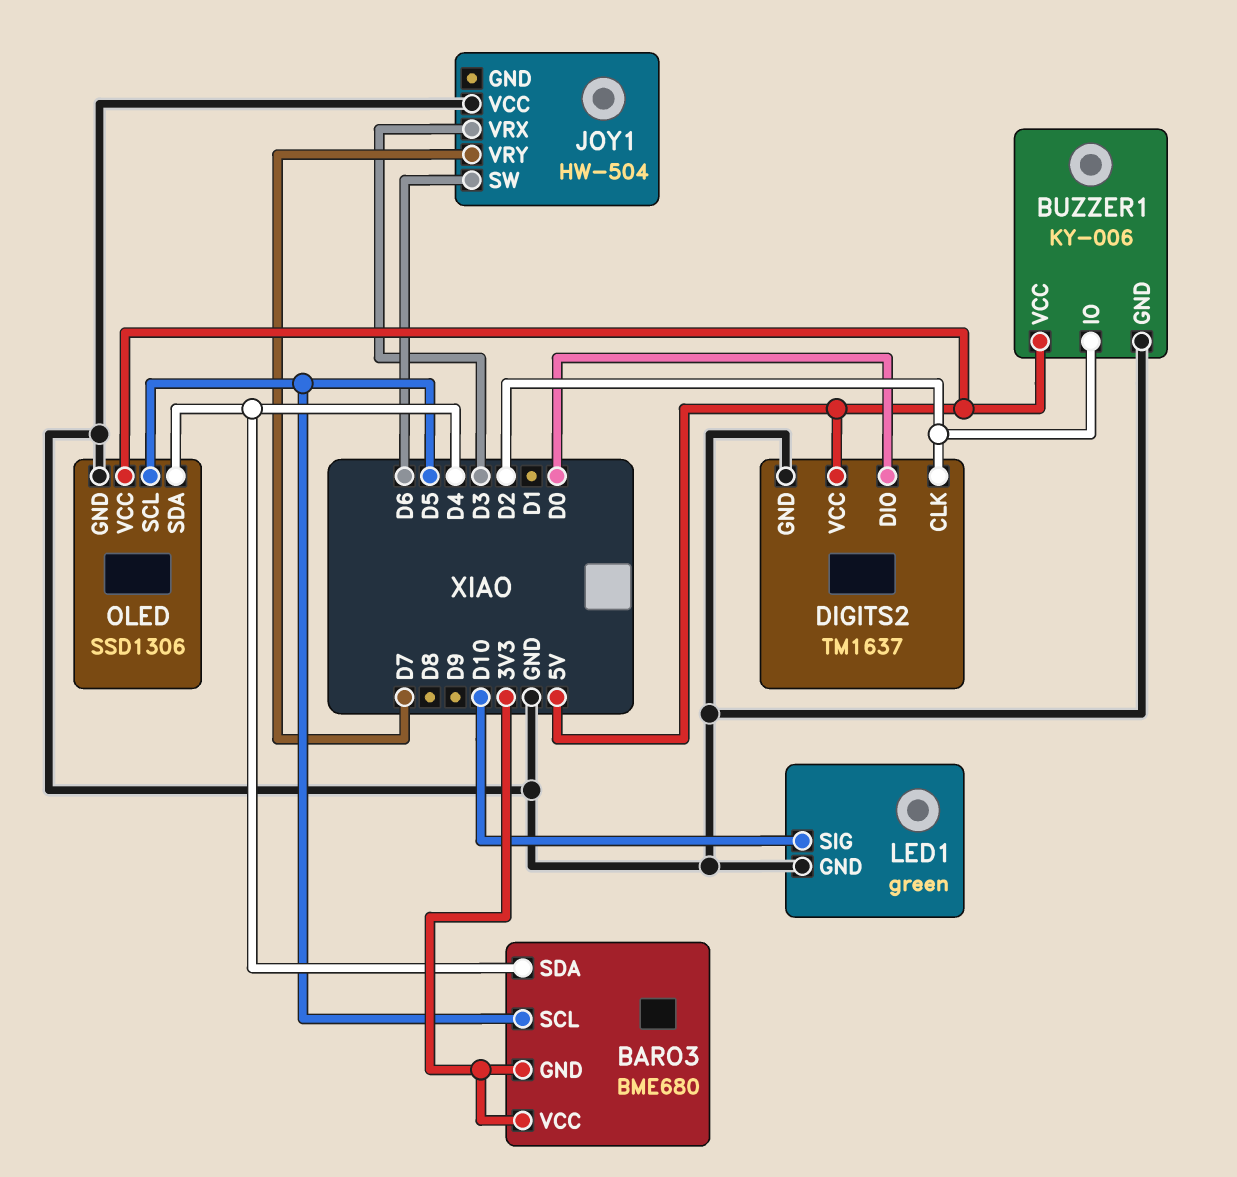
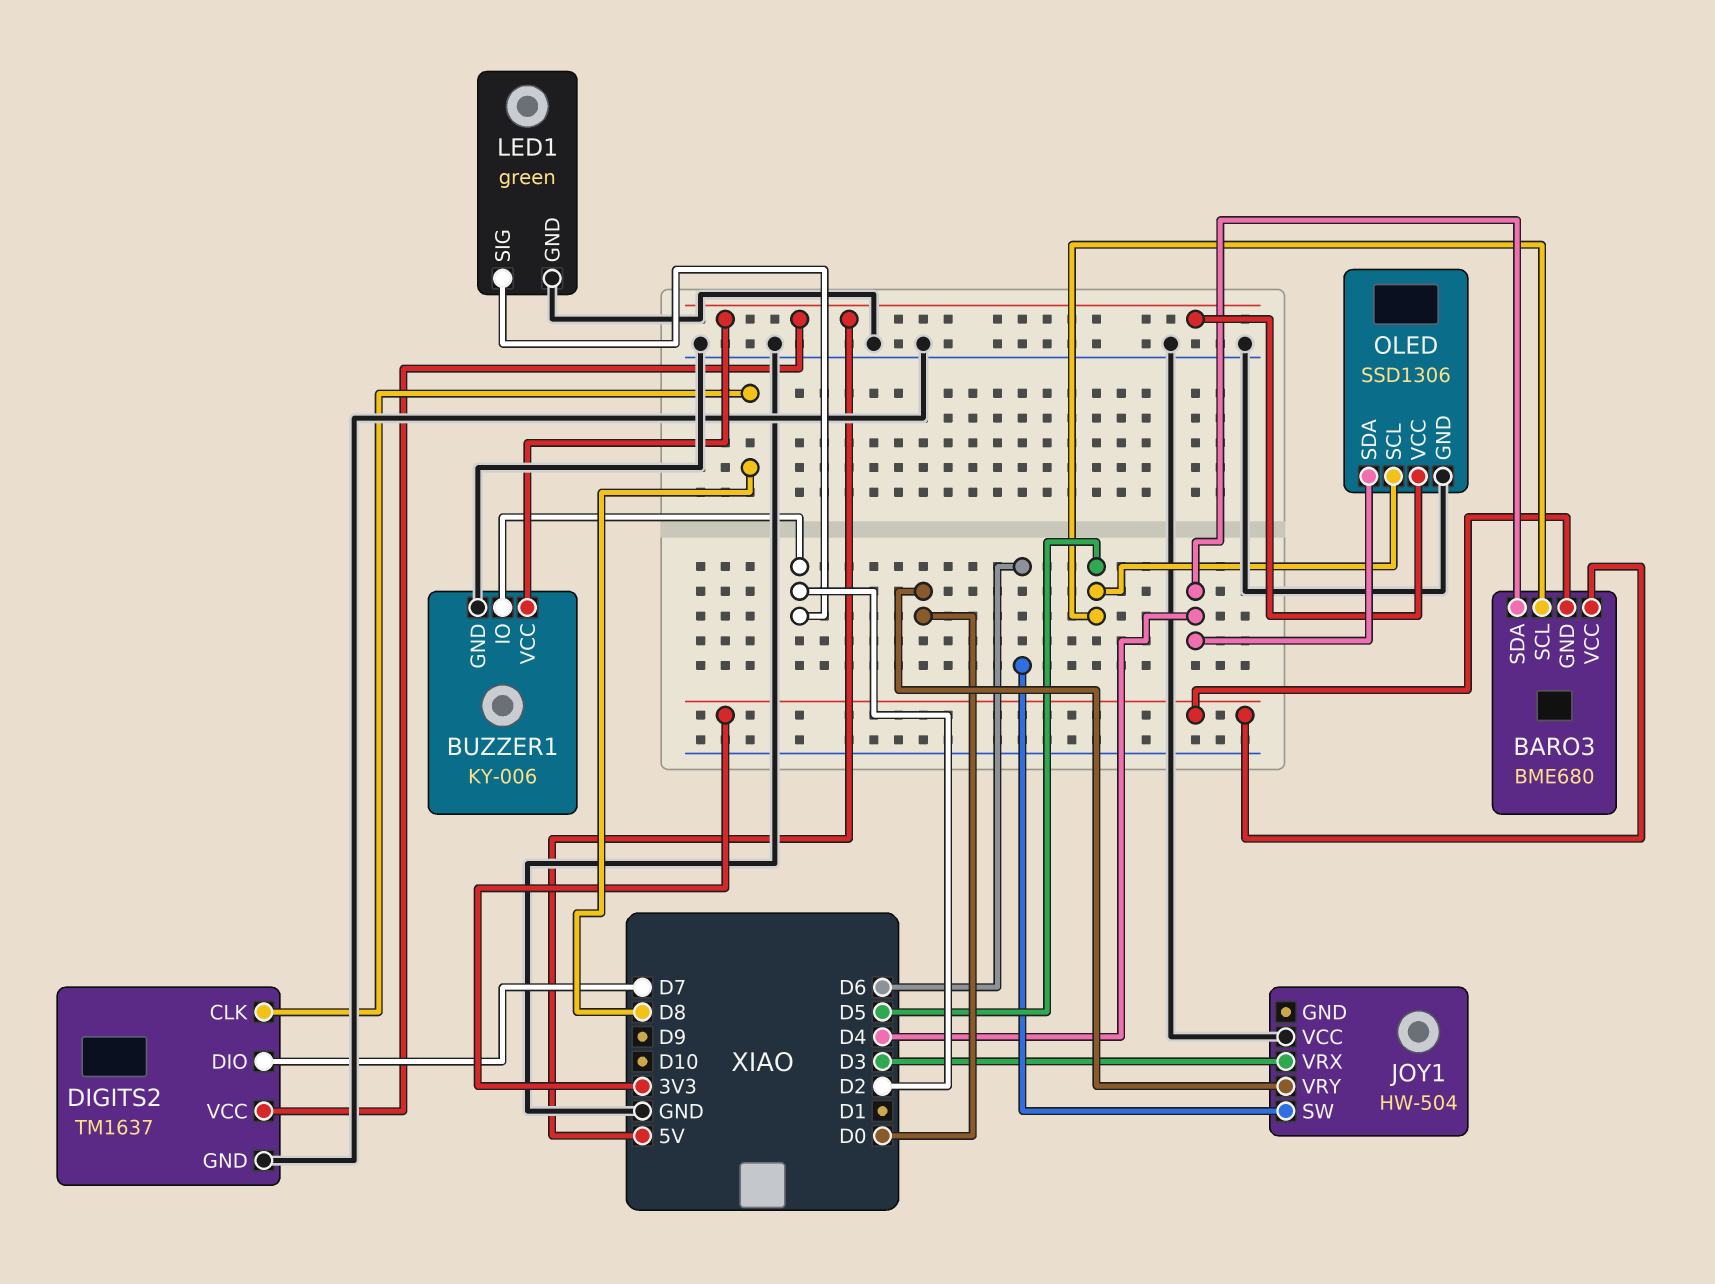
DIGITS2 pin CLK: D2 -> D8
DIGITS2 pin DIO: D0 -> D7
JOY1 pin VRY: D7 -> D0
LED1 pin SIG: D10 -> D2

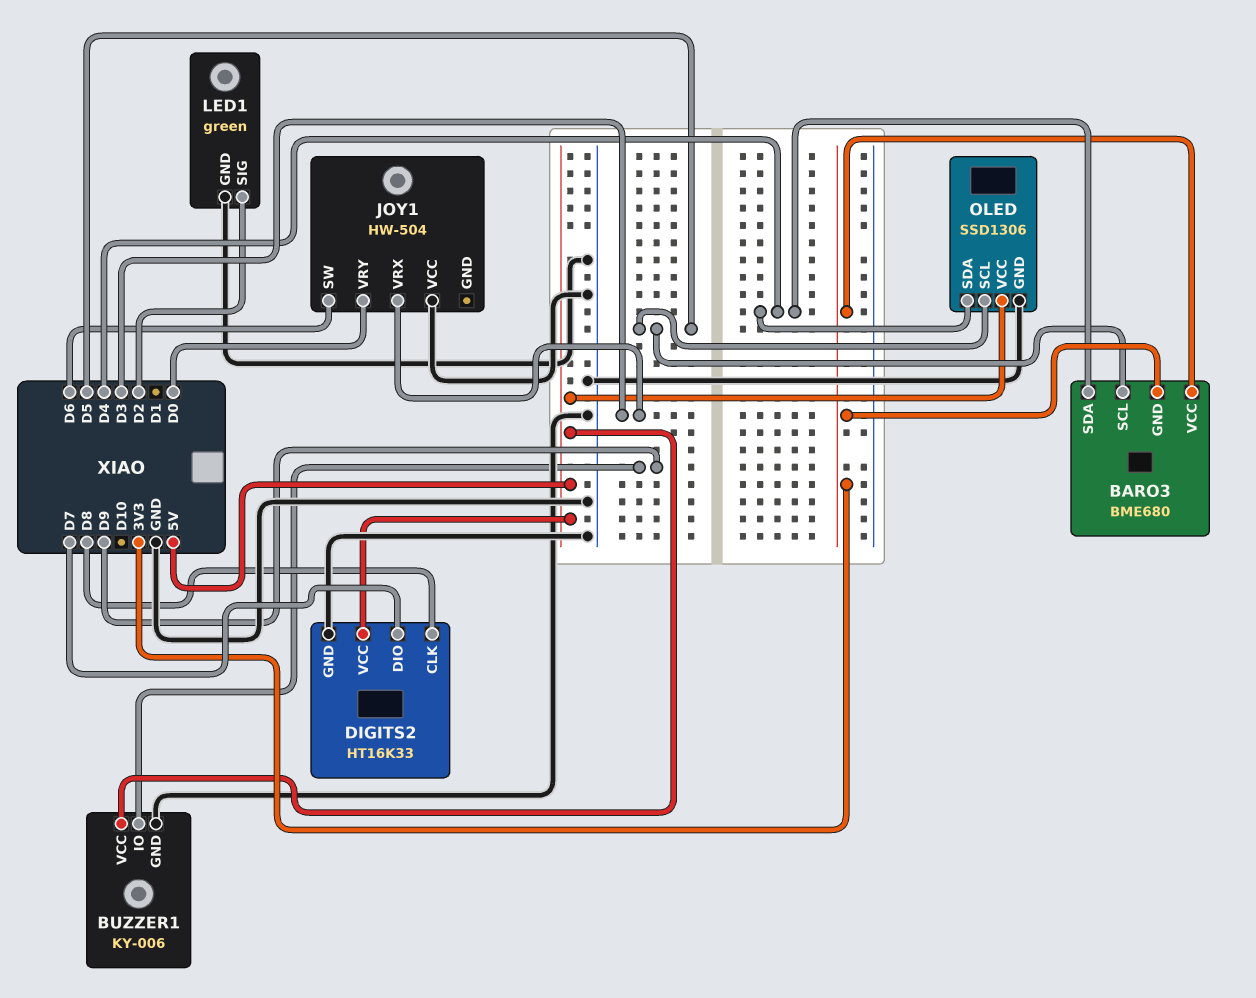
BUZZER1 pin IO: D2 -> D9
DIGITS2: TM1637 -> HT16K33

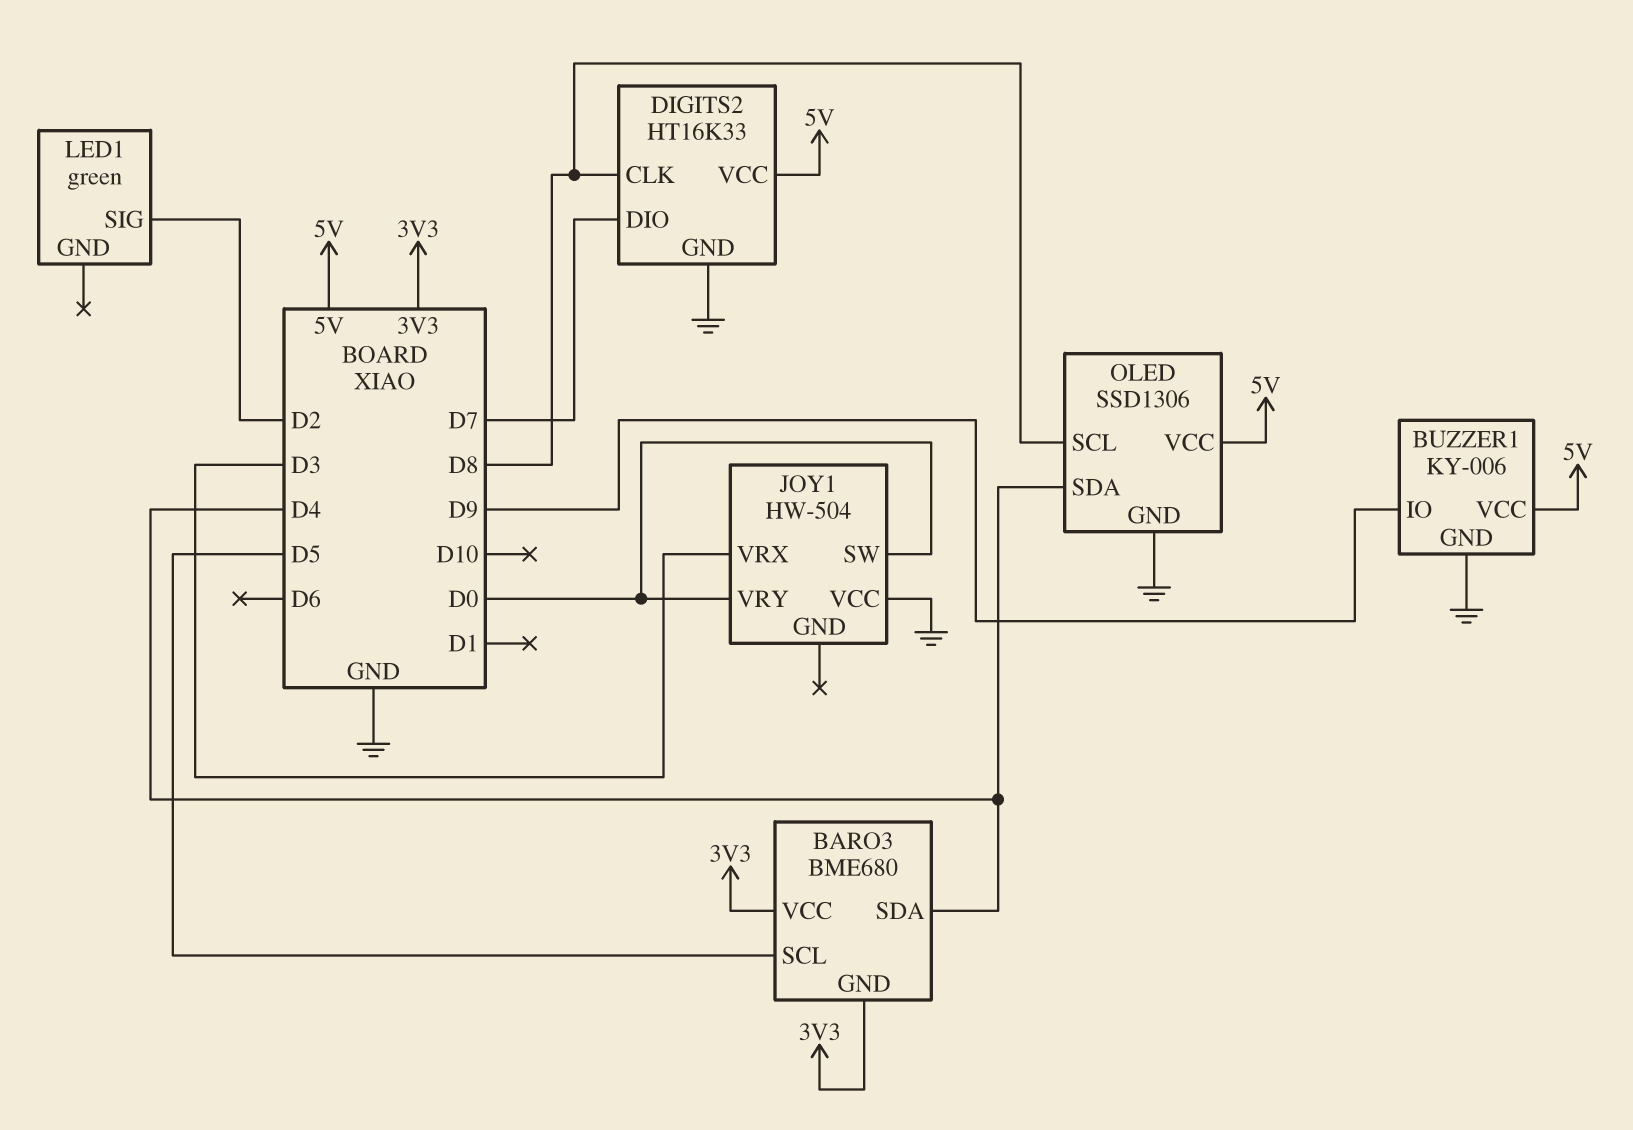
JOY1 pin SW: D6 -> D0
LED1 pin GND: GND -> none
OLED pin SCL: D5 -> D8

